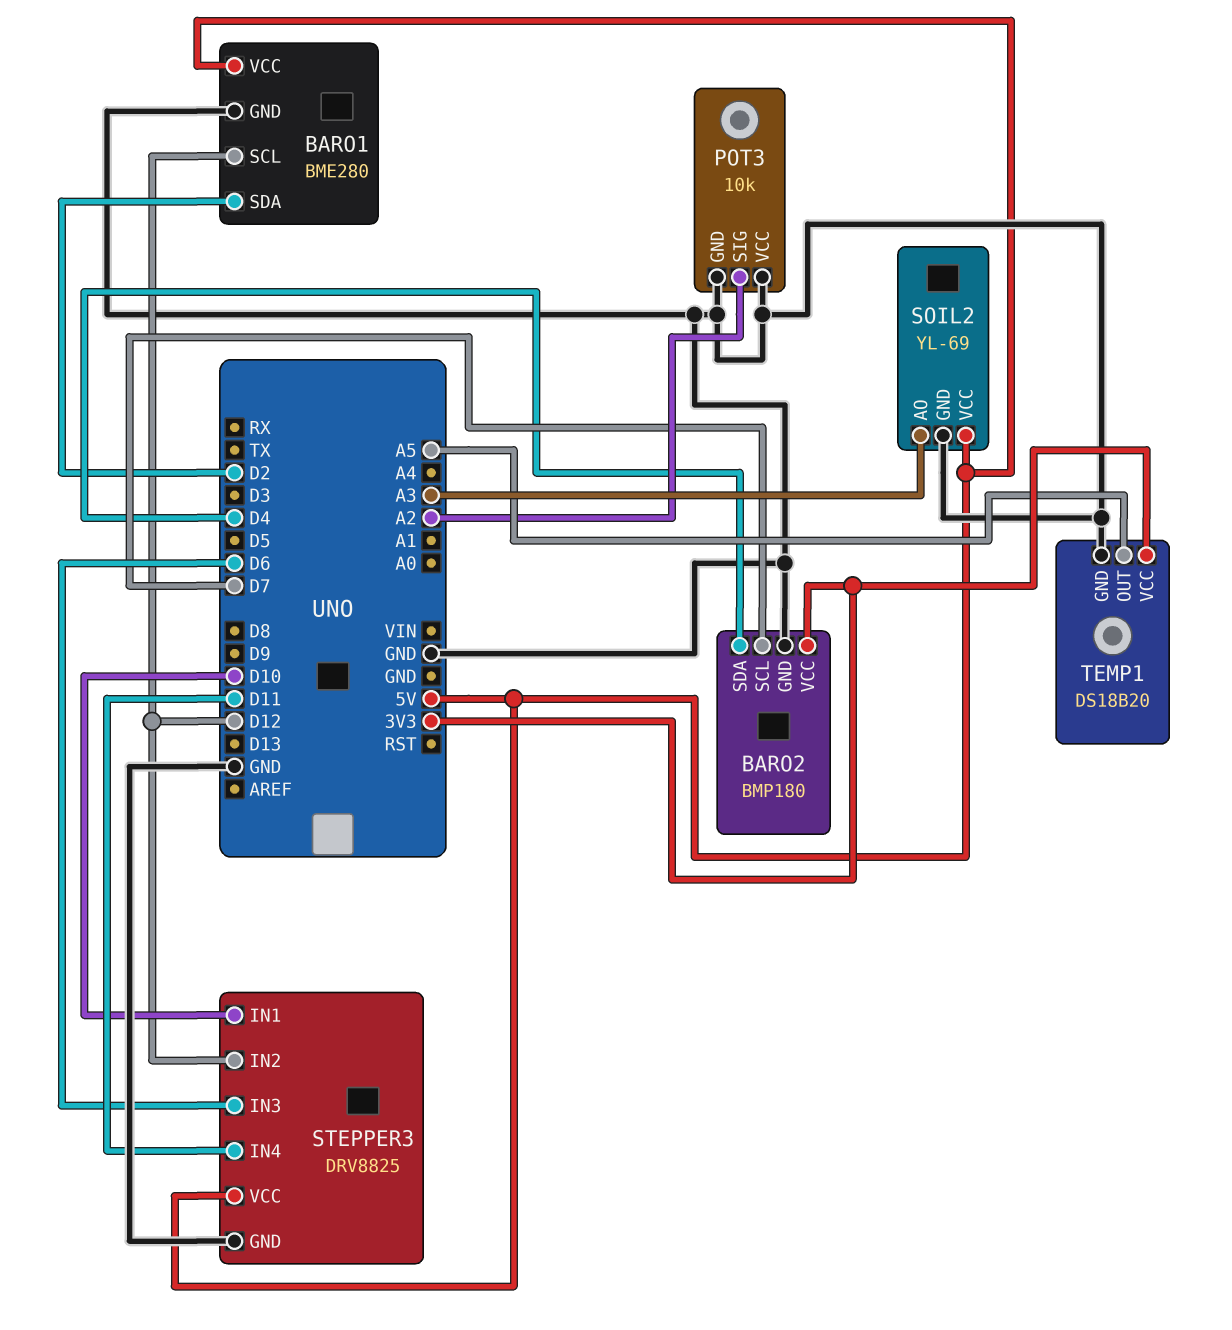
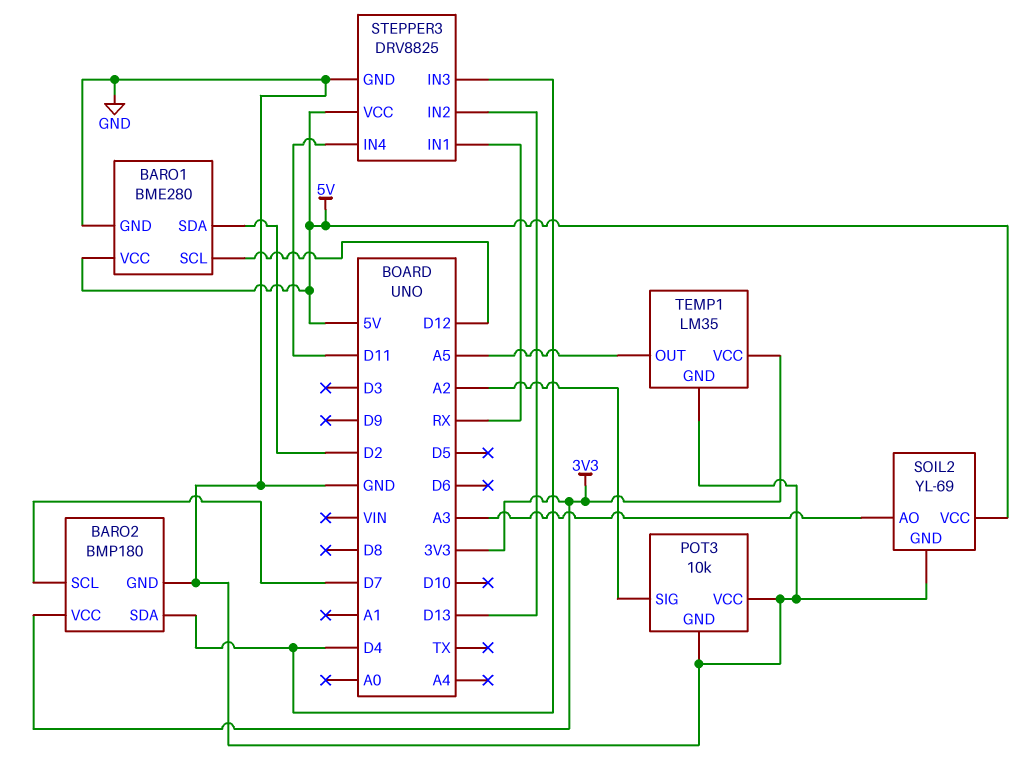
STEPPER3 pin IN1: D10 -> RX
STEPPER3 pin IN2: D12 -> D13
STEPPER3 pin IN3: D6 -> D4
TEMP1: DS18B20 -> LM35

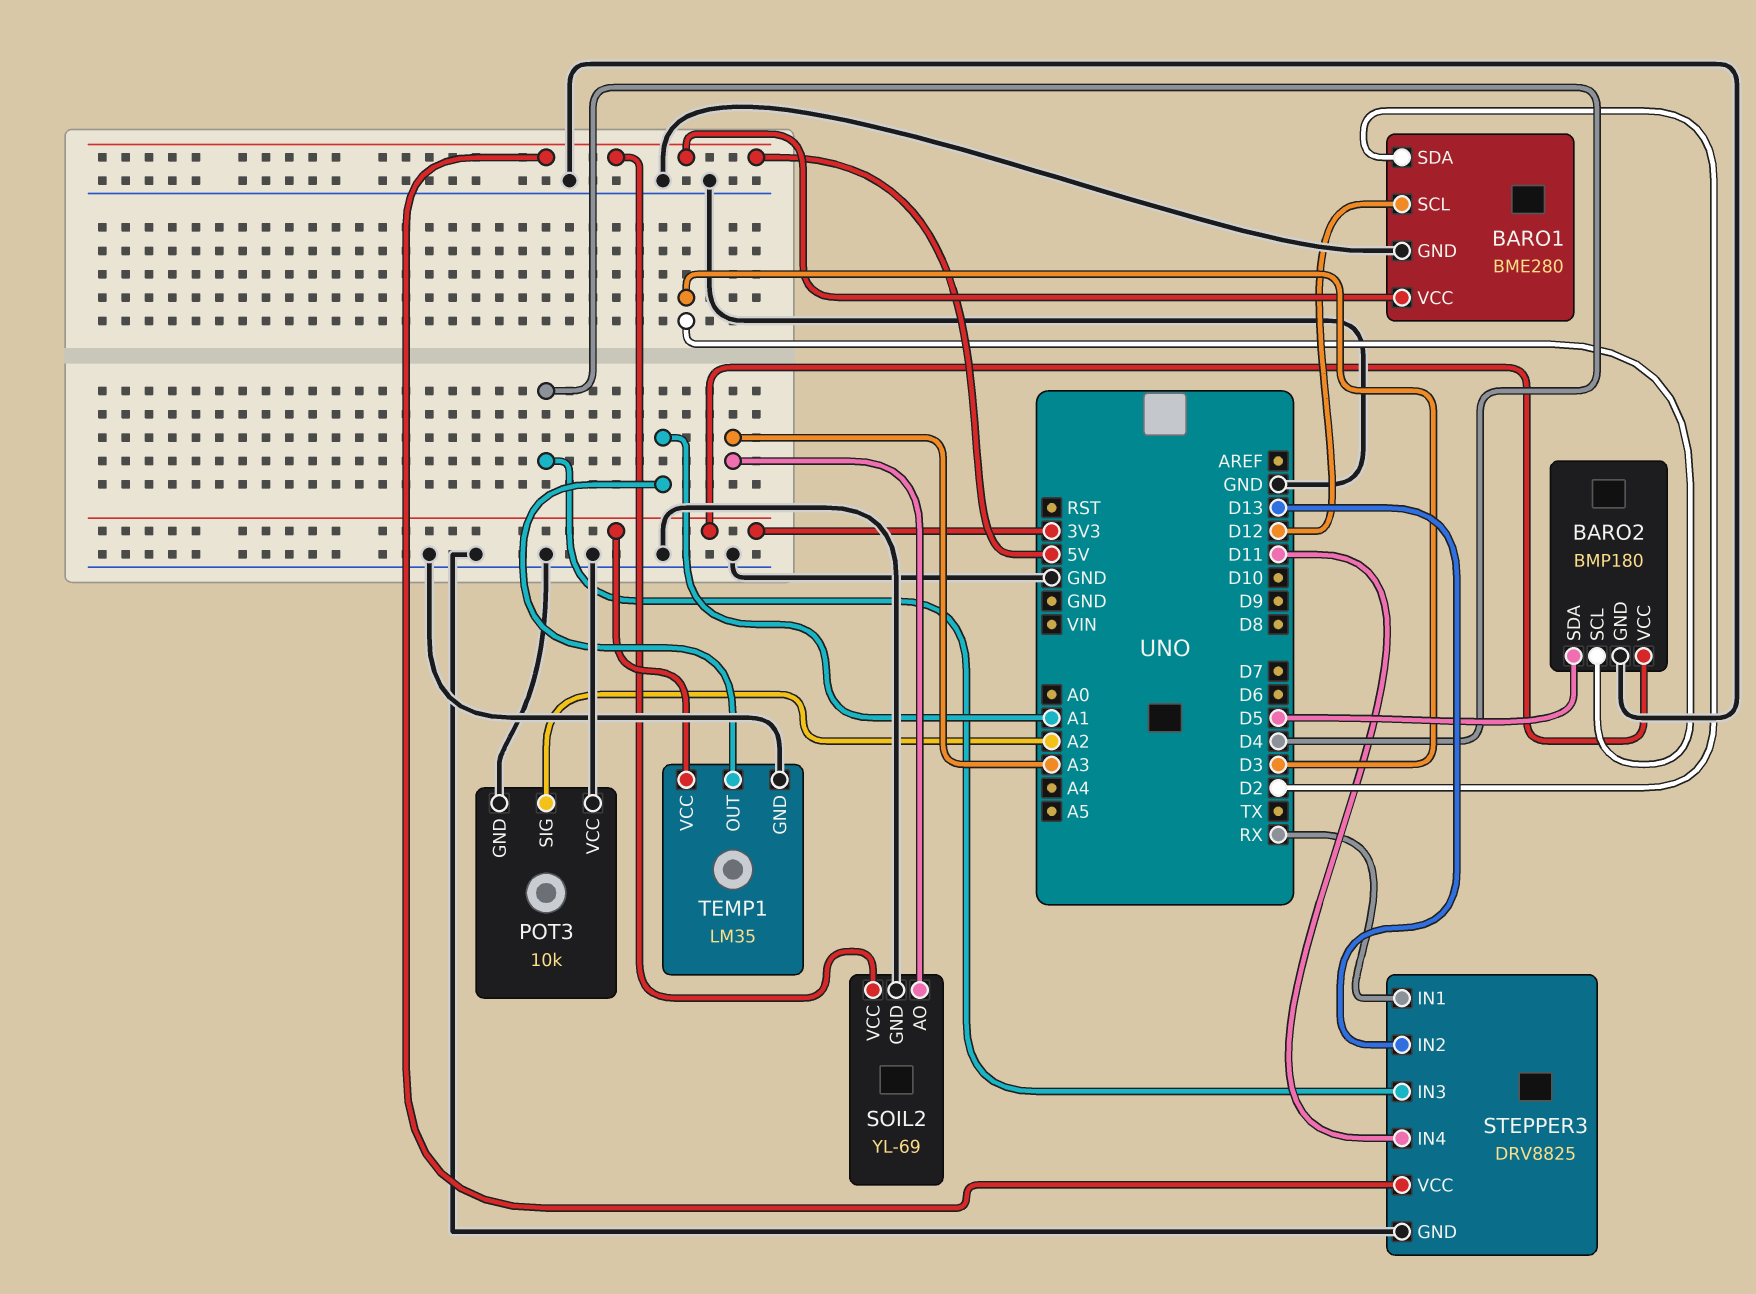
BARO2 pin SCL: D7 -> D3
BARO2 pin SDA: D4 -> D5
TEMP1 pin OUT: A5 -> A1

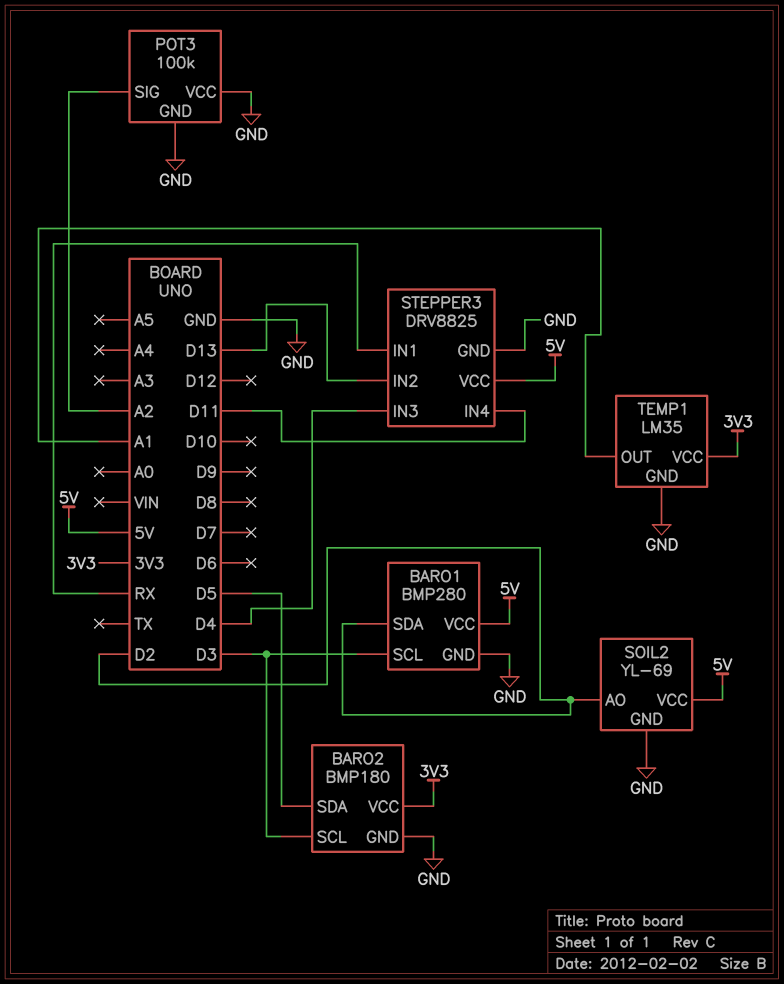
BARO1: BME280 -> BMP280
BARO1 pin SCL: D12 -> D3
POT3: 10k -> 100k
SOIL2 pin AO: A3 -> D2

